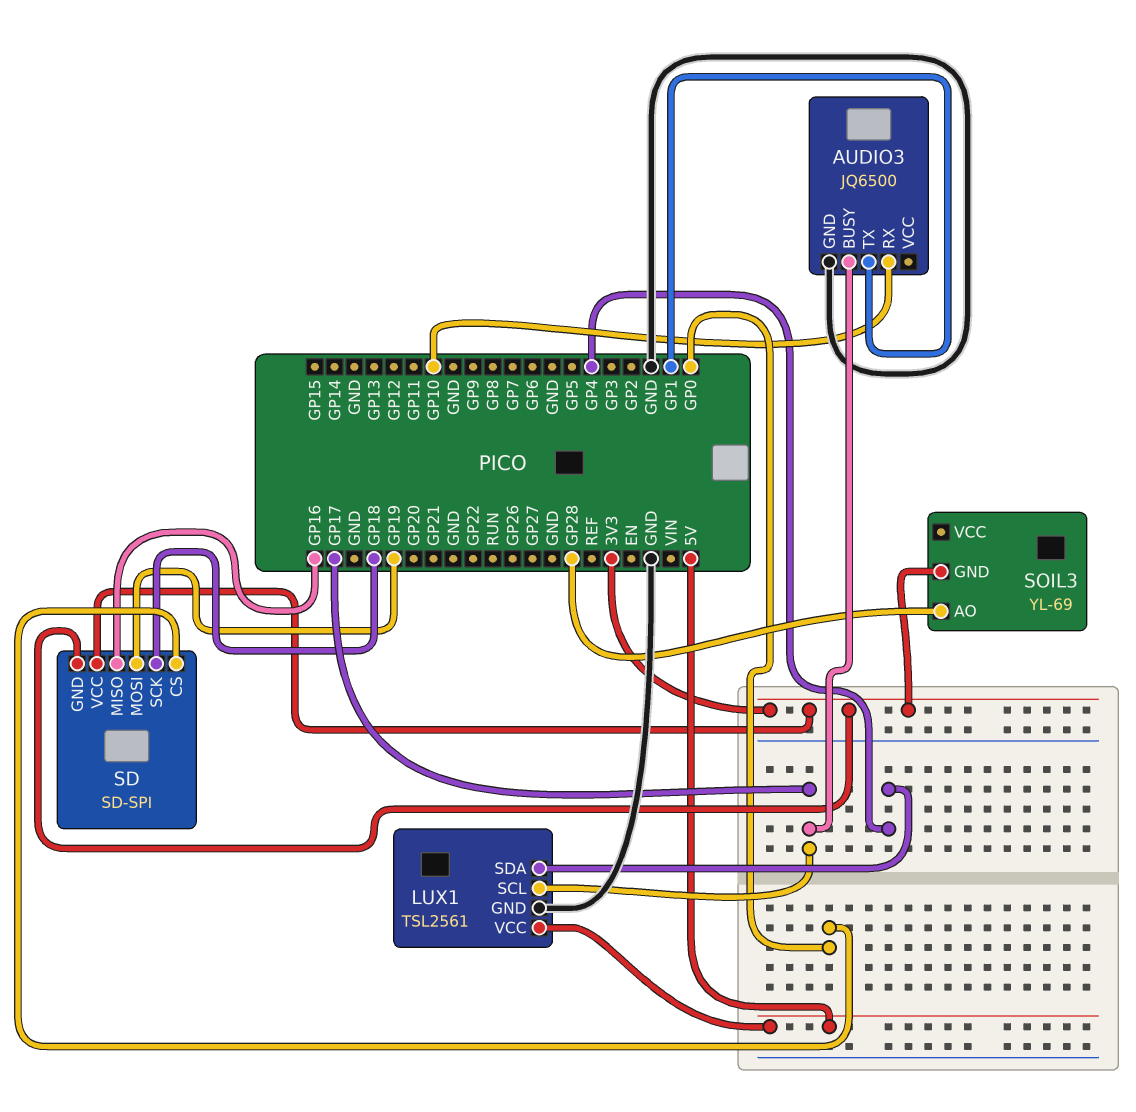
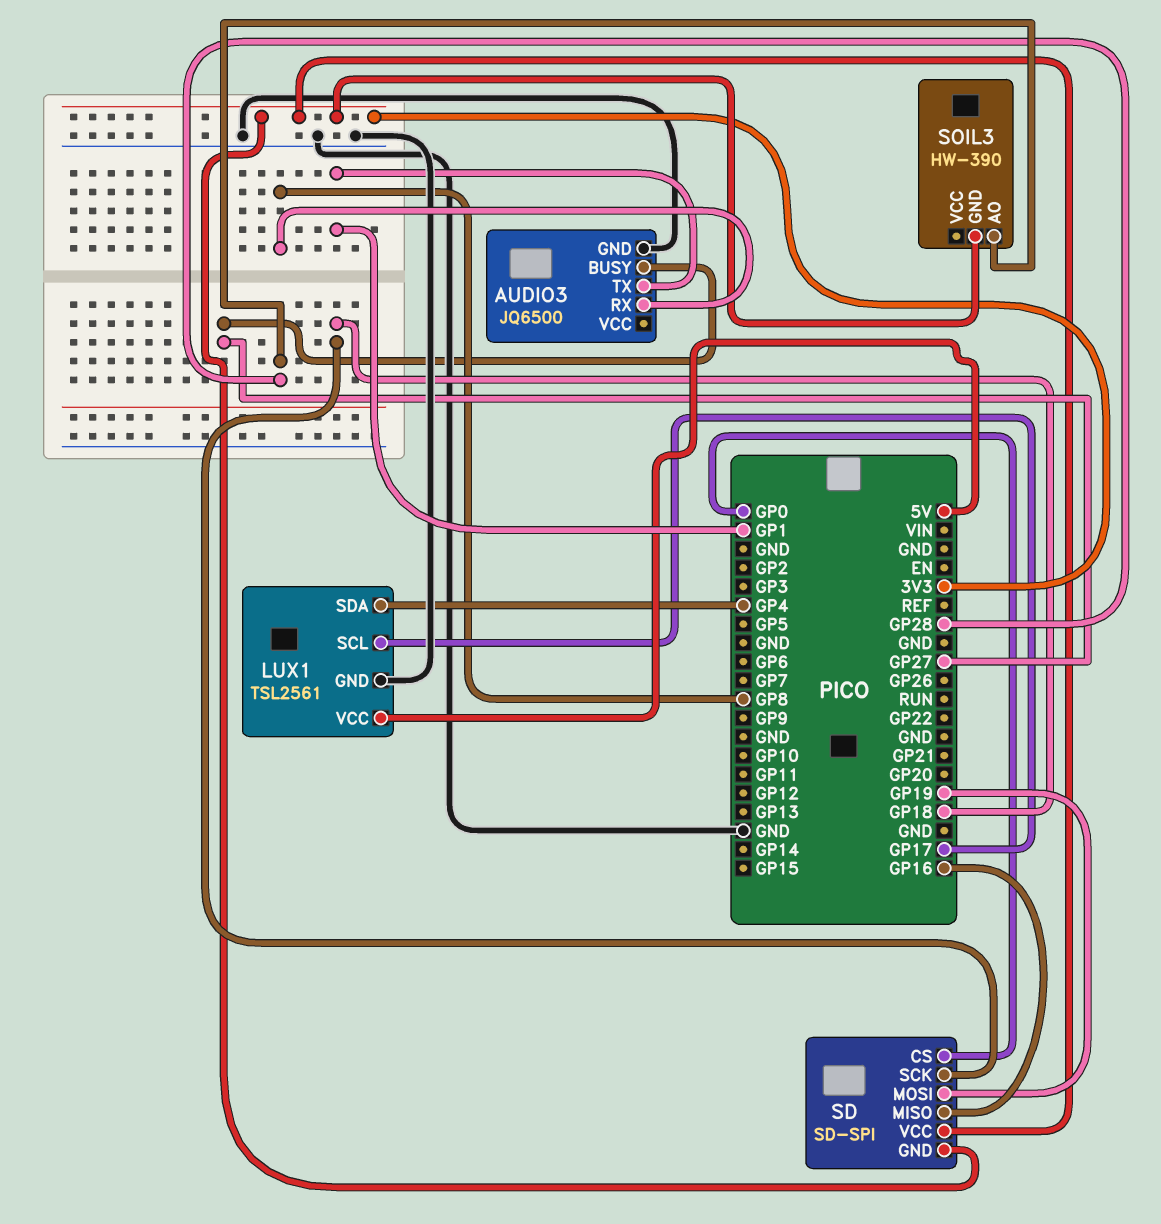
AUDIO3 pin BUSY: GP17 -> GP27
AUDIO3 pin RX: GP10 -> GP8
SOIL3: YL-69 -> HW-390

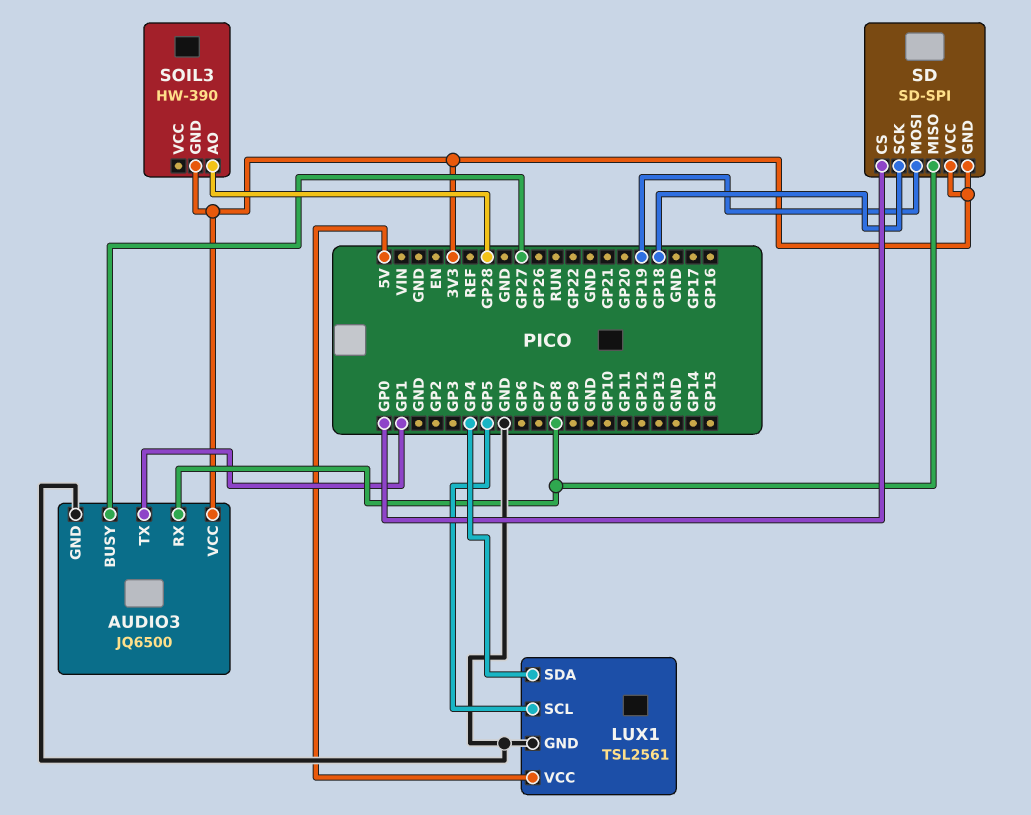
AUDIO3 pin VCC: none -> 3V3
LUX1 pin SCL: GP17 -> GP5
SD pin MISO: GP16 -> GP8

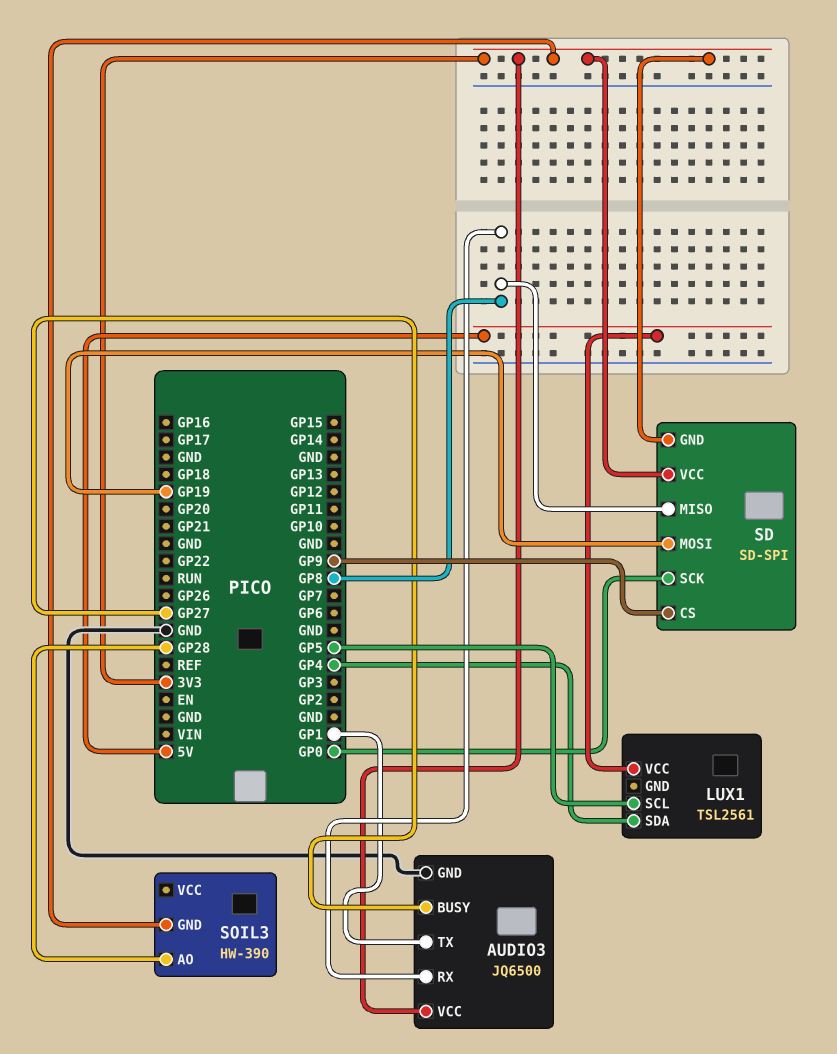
LUX1 pin GND: GND -> none
SD pin CS: GP0 -> GP9
SD pin SCK: GP18 -> GP0

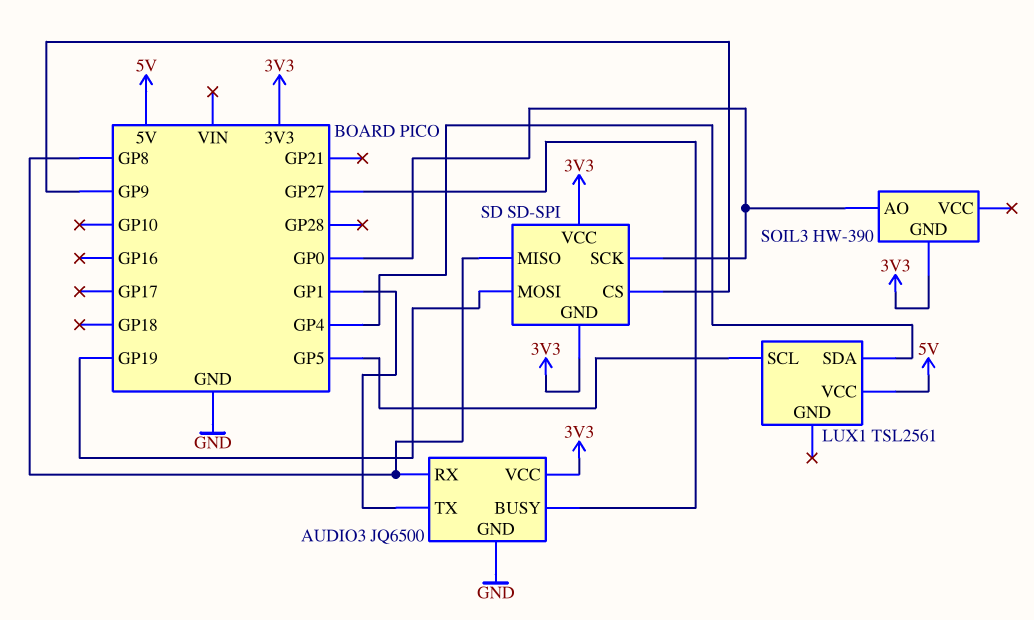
SOIL3 pin AO: GP28 -> GP0

